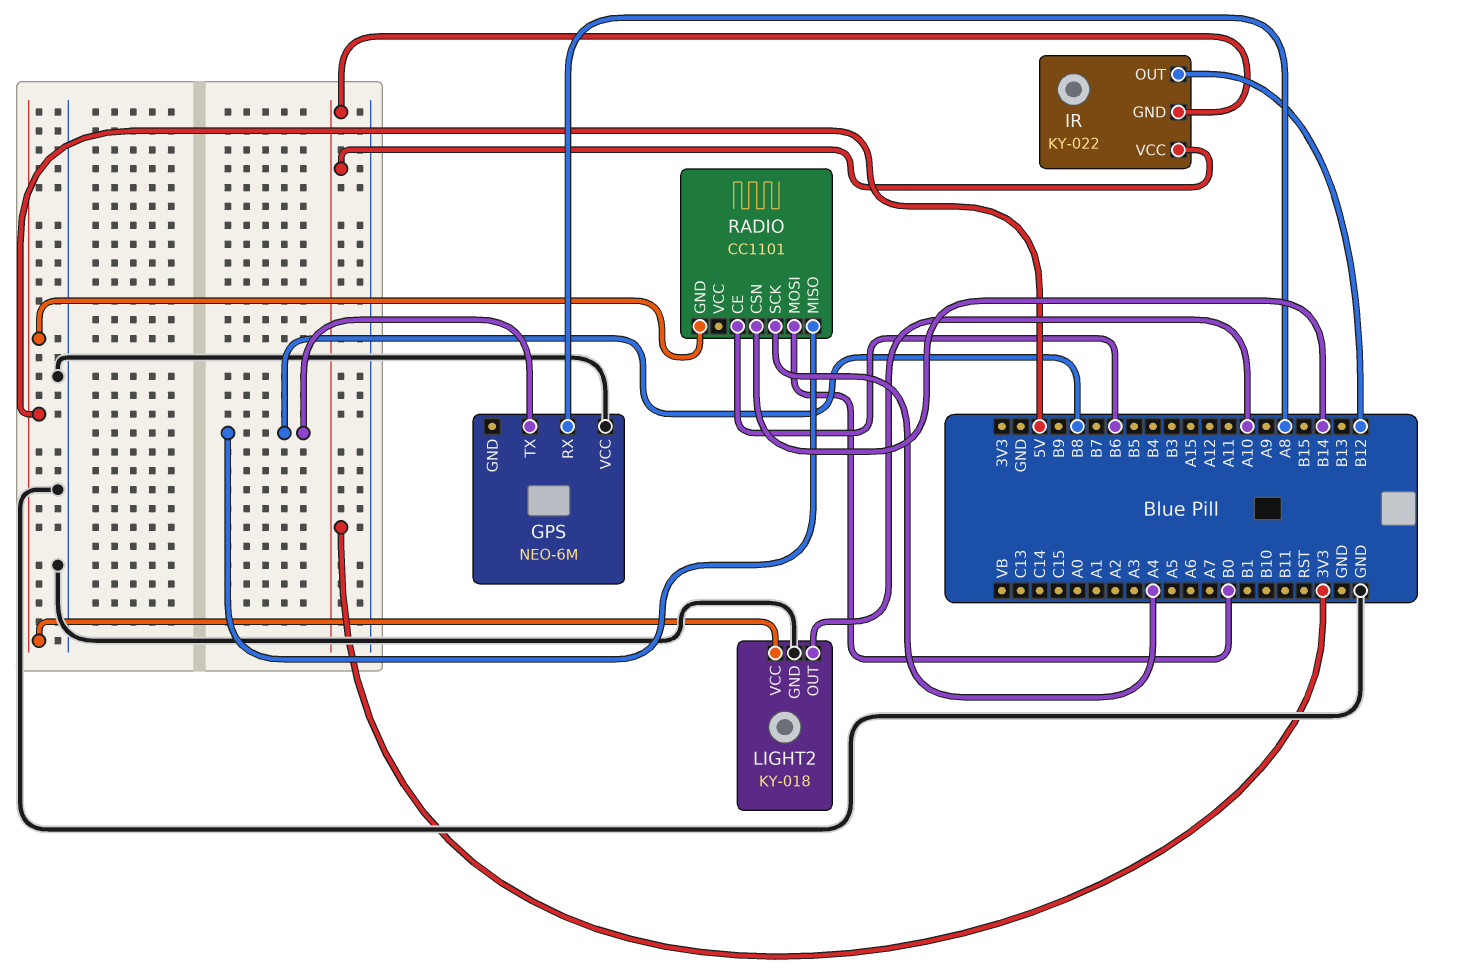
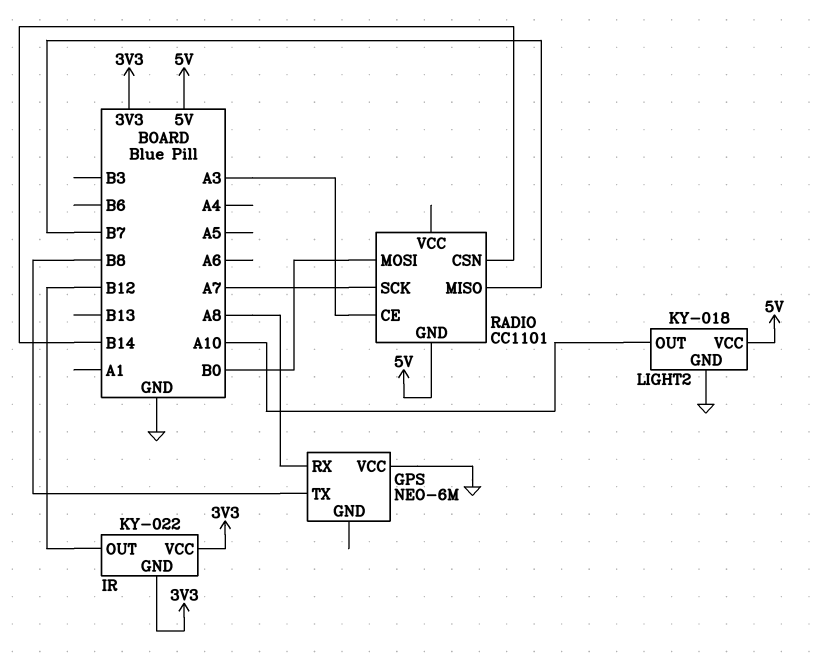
RADIO pin CE: B6 -> A3
RADIO pin MISO: B8 -> B7
RADIO pin SCK: A4 -> A7

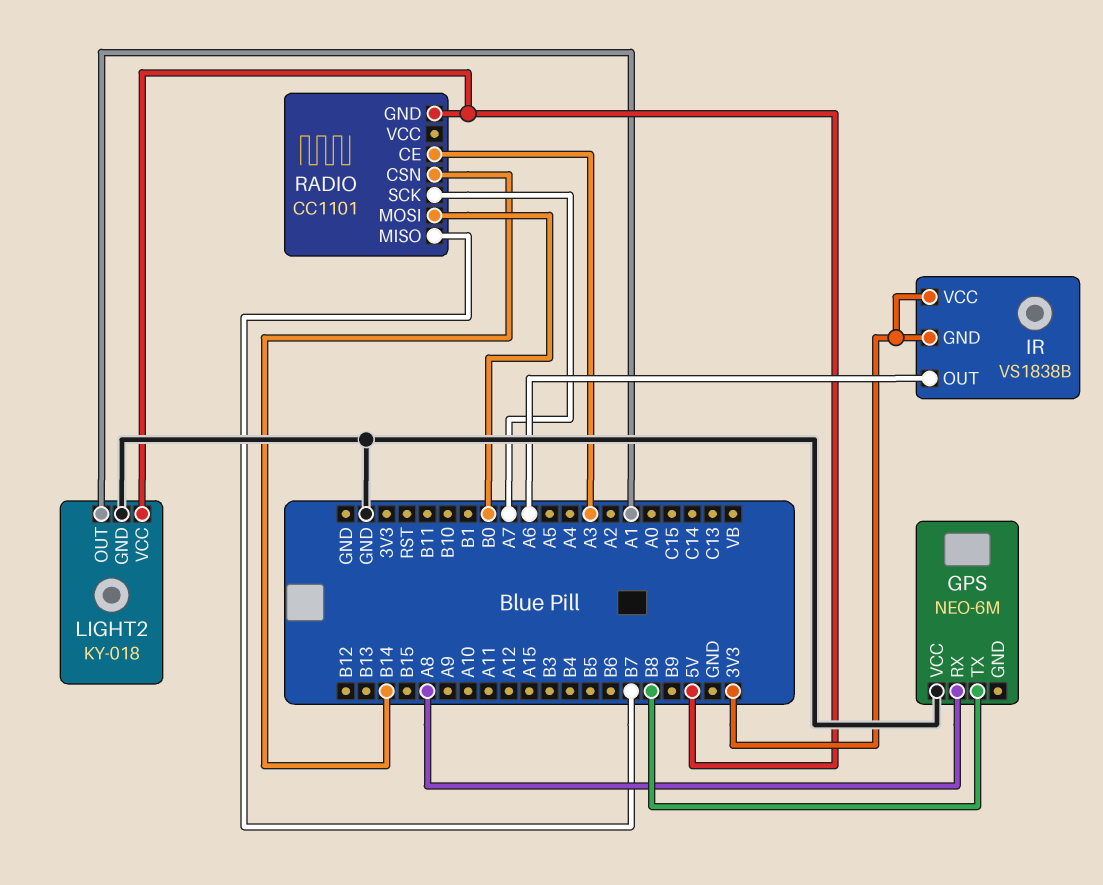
IR: KY-022 -> VS1838B
IR pin OUT: B12 -> A6
LIGHT2 pin OUT: A10 -> A1

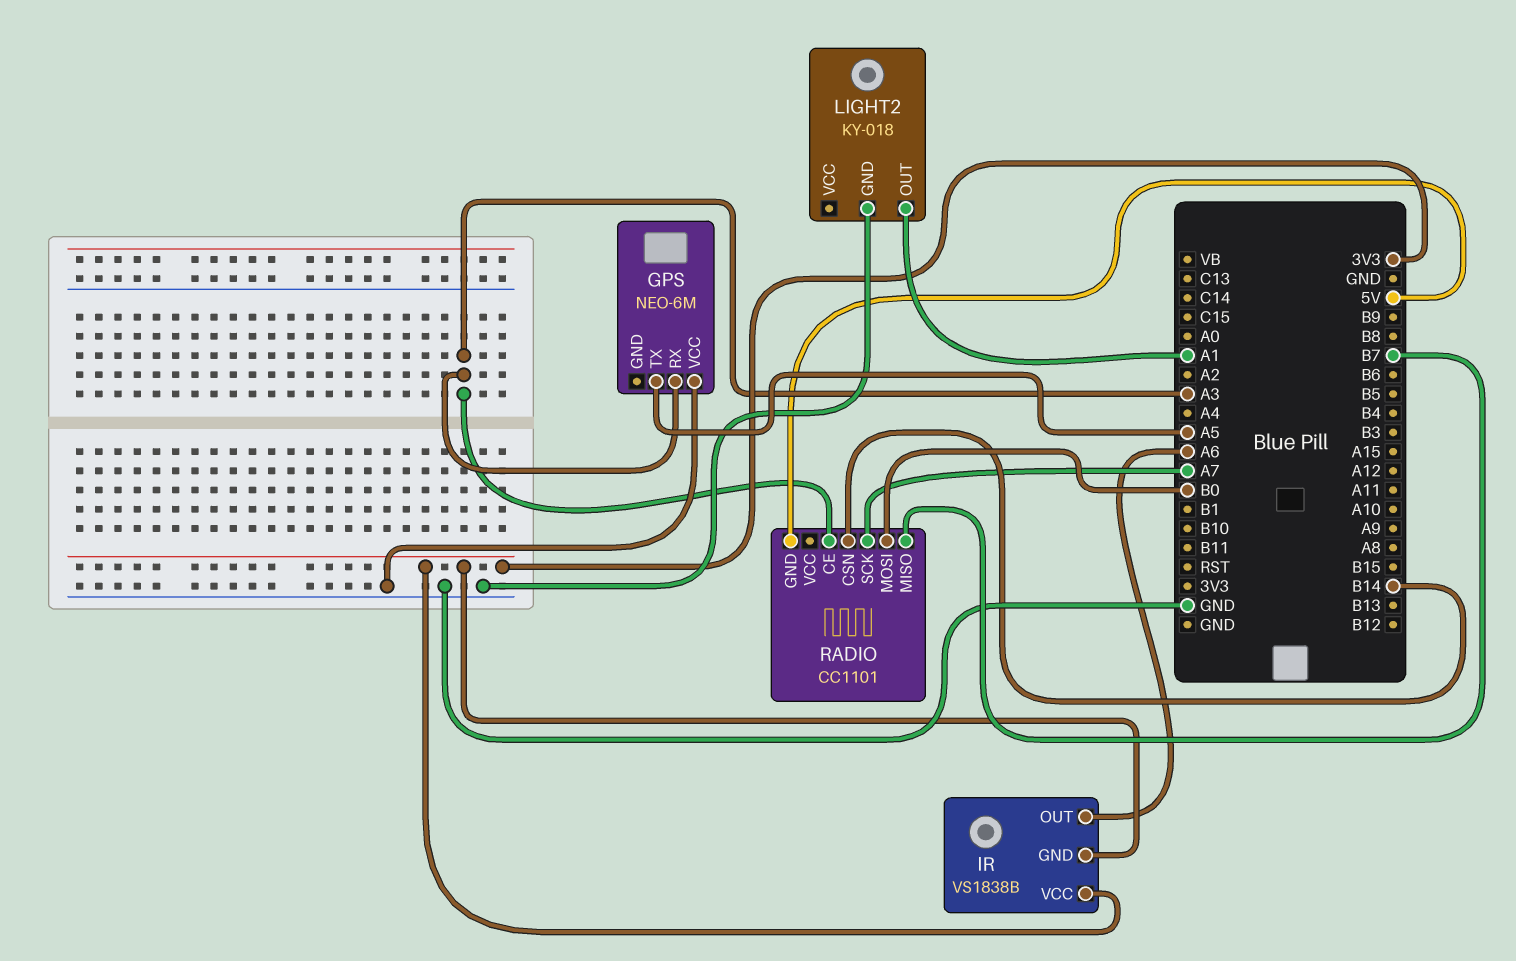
GPS pin RX: A8 -> A3
GPS pin TX: B8 -> A5
LIGHT2 pin VCC: 5V -> none

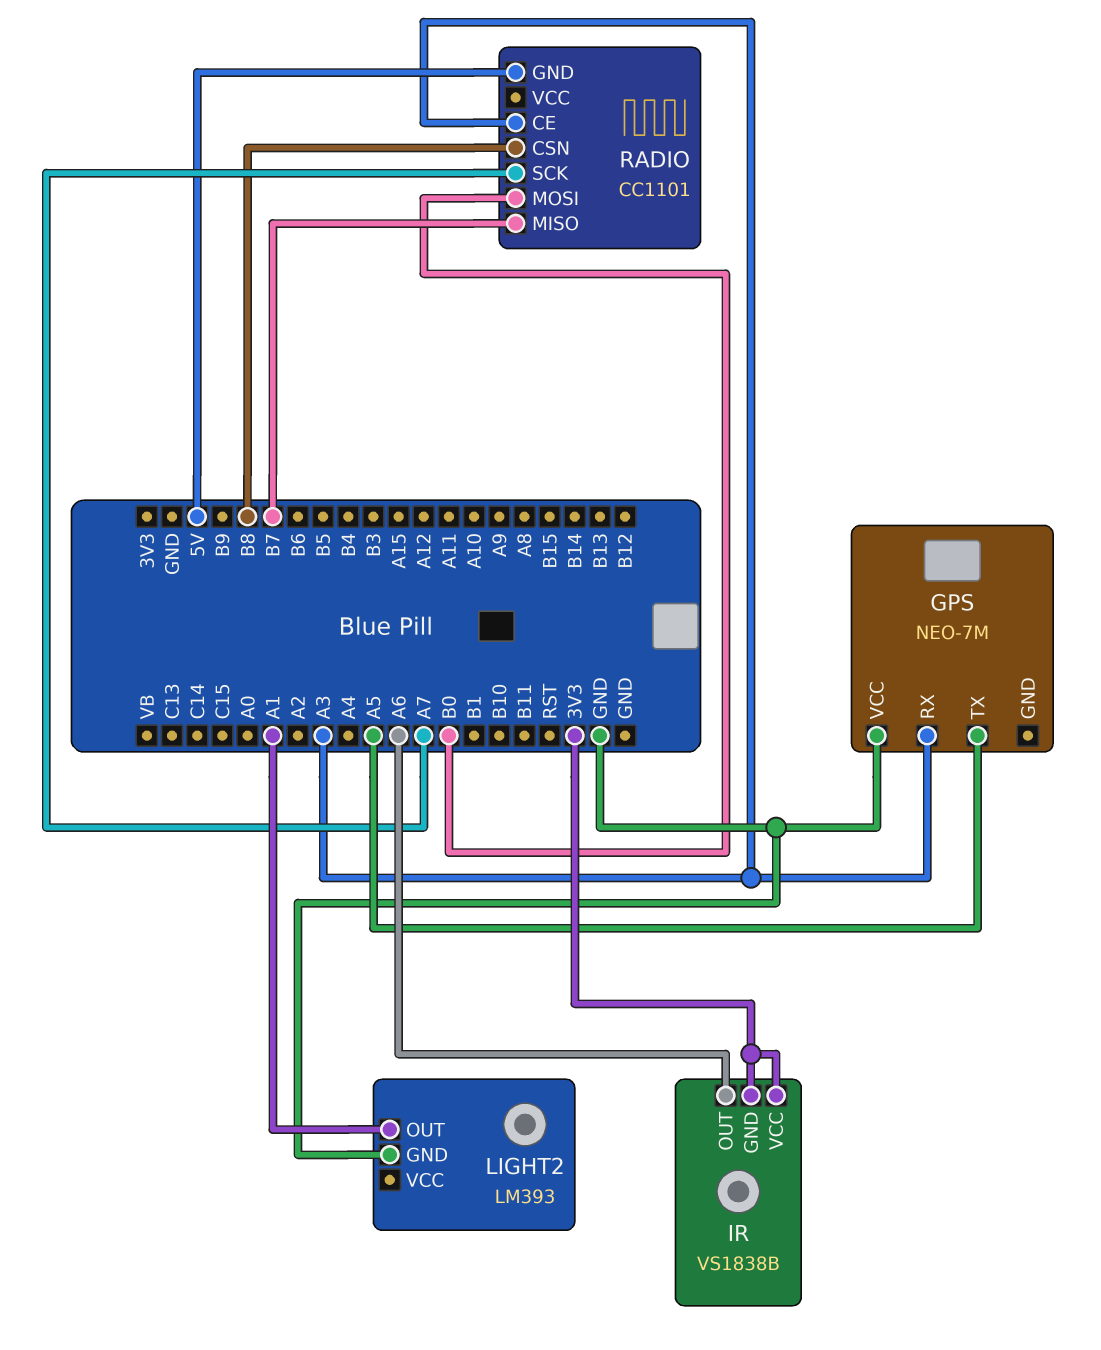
GPS: NEO-6M -> NEO-7M
LIGHT2: KY-018 -> LM393
RADIO pin CSN: B14 -> B8

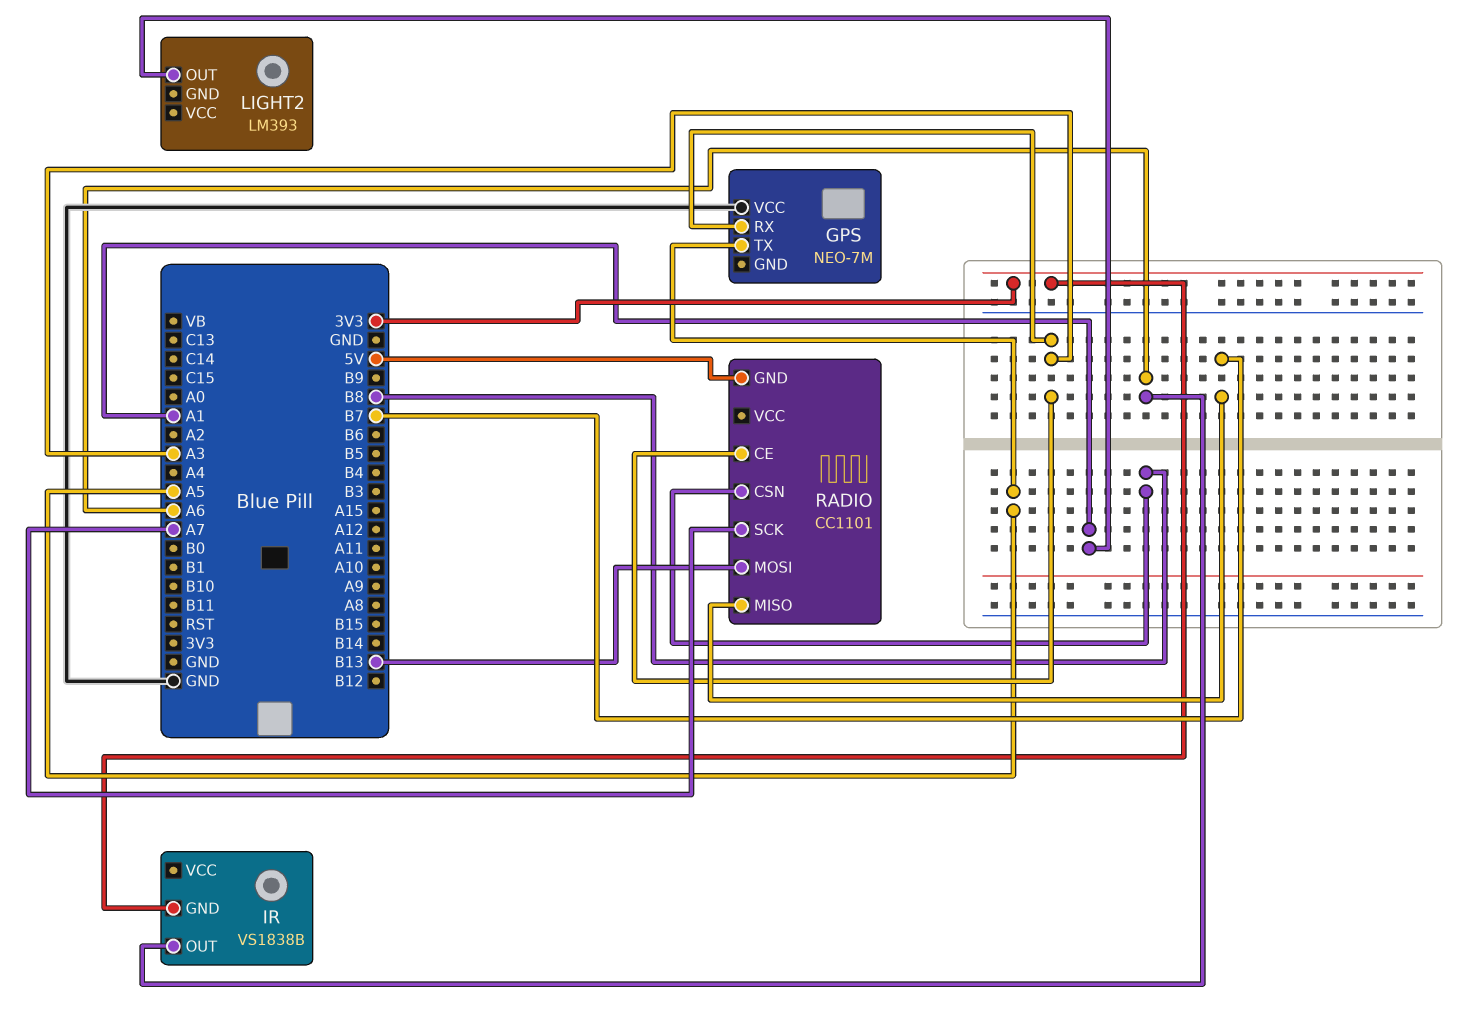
IR pin VCC: 3V3 -> none
LIGHT2 pin GND: GND -> none
RADIO pin MOSI: B0 -> B13

